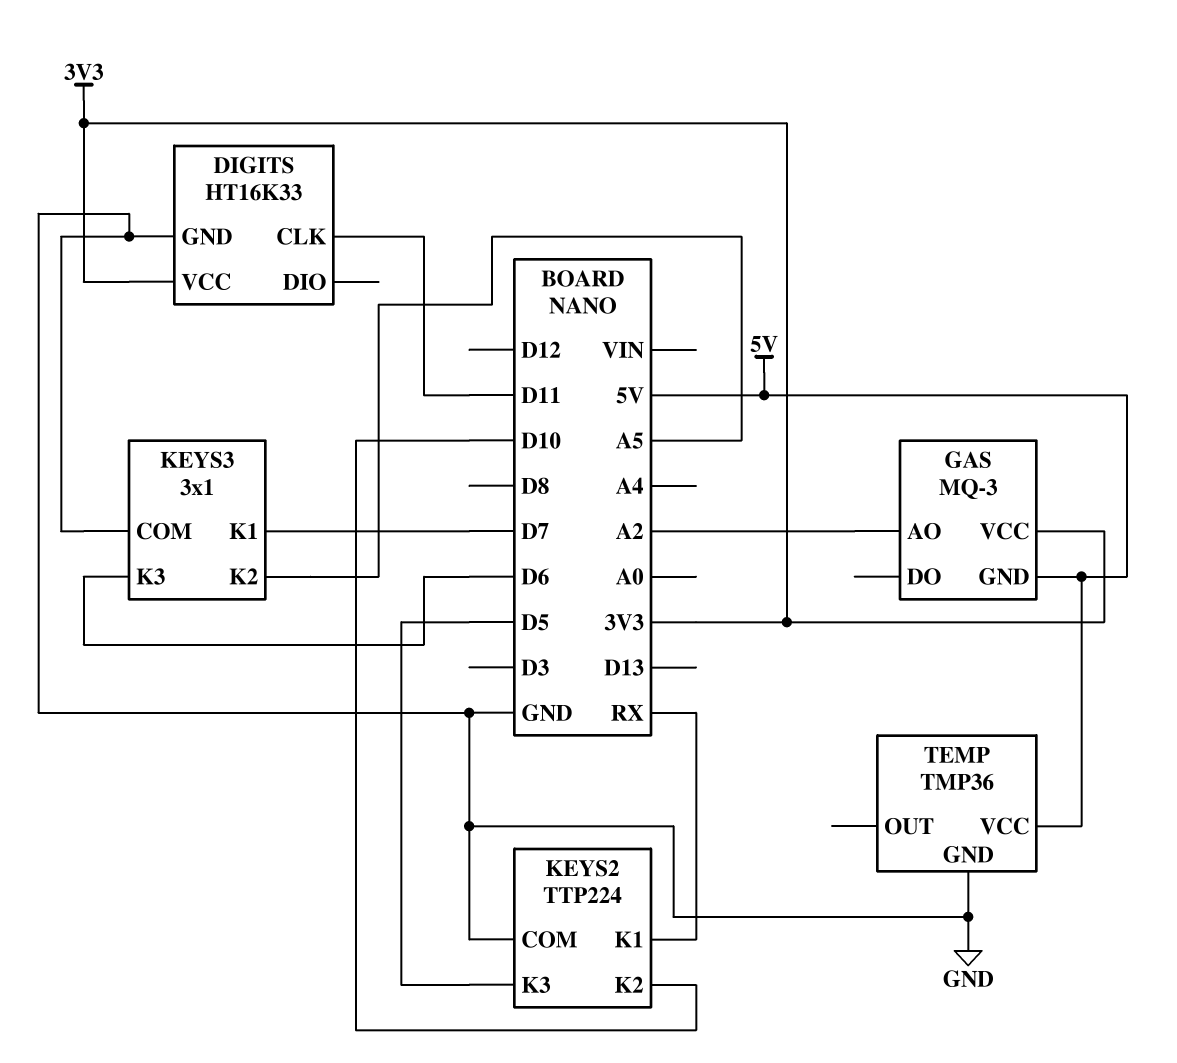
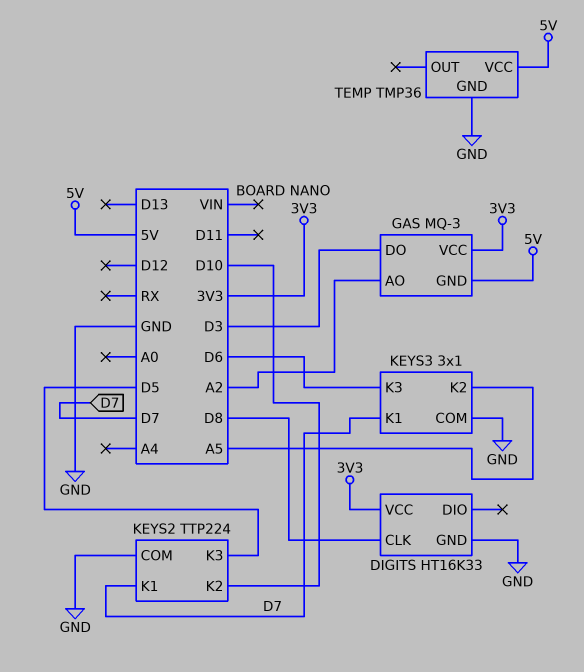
DIGITS pin CLK: D11 -> D8
GAS pin DO: none -> D3
KEYS2 pin K1: RX -> D7

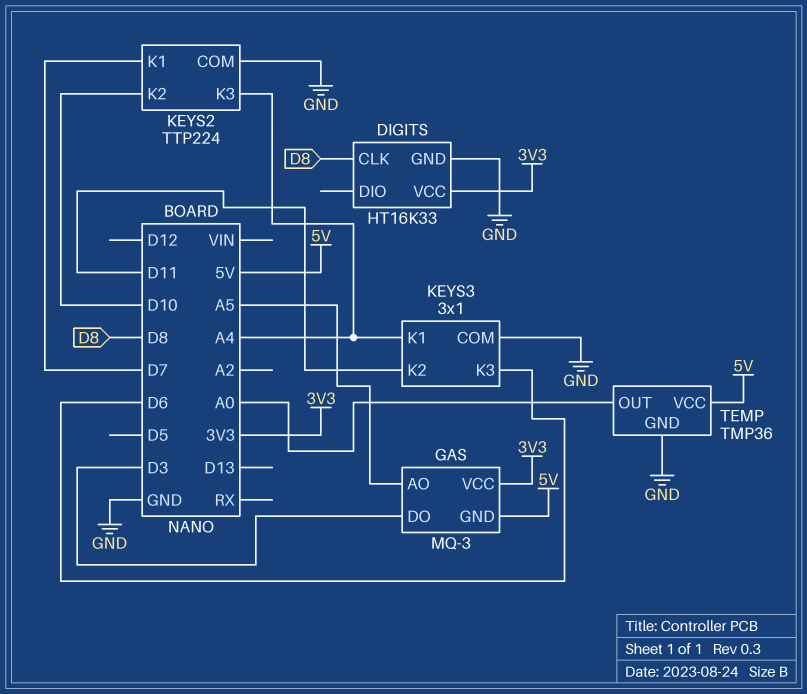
GAS pin AO: A2 -> A5
KEYS2 pin K3: D5 -> A4
KEYS3 pin K1: D7 -> A4
KEYS3 pin K2: A5 -> D11
TEMP pin OUT: none -> A0

